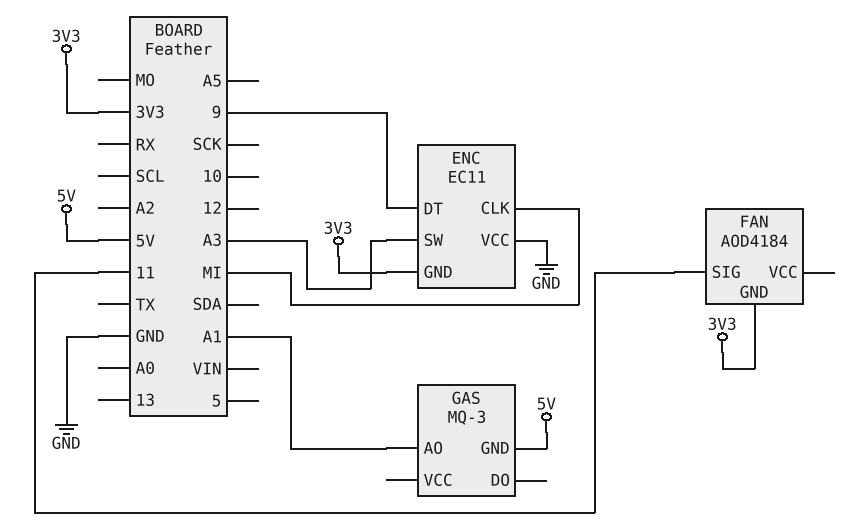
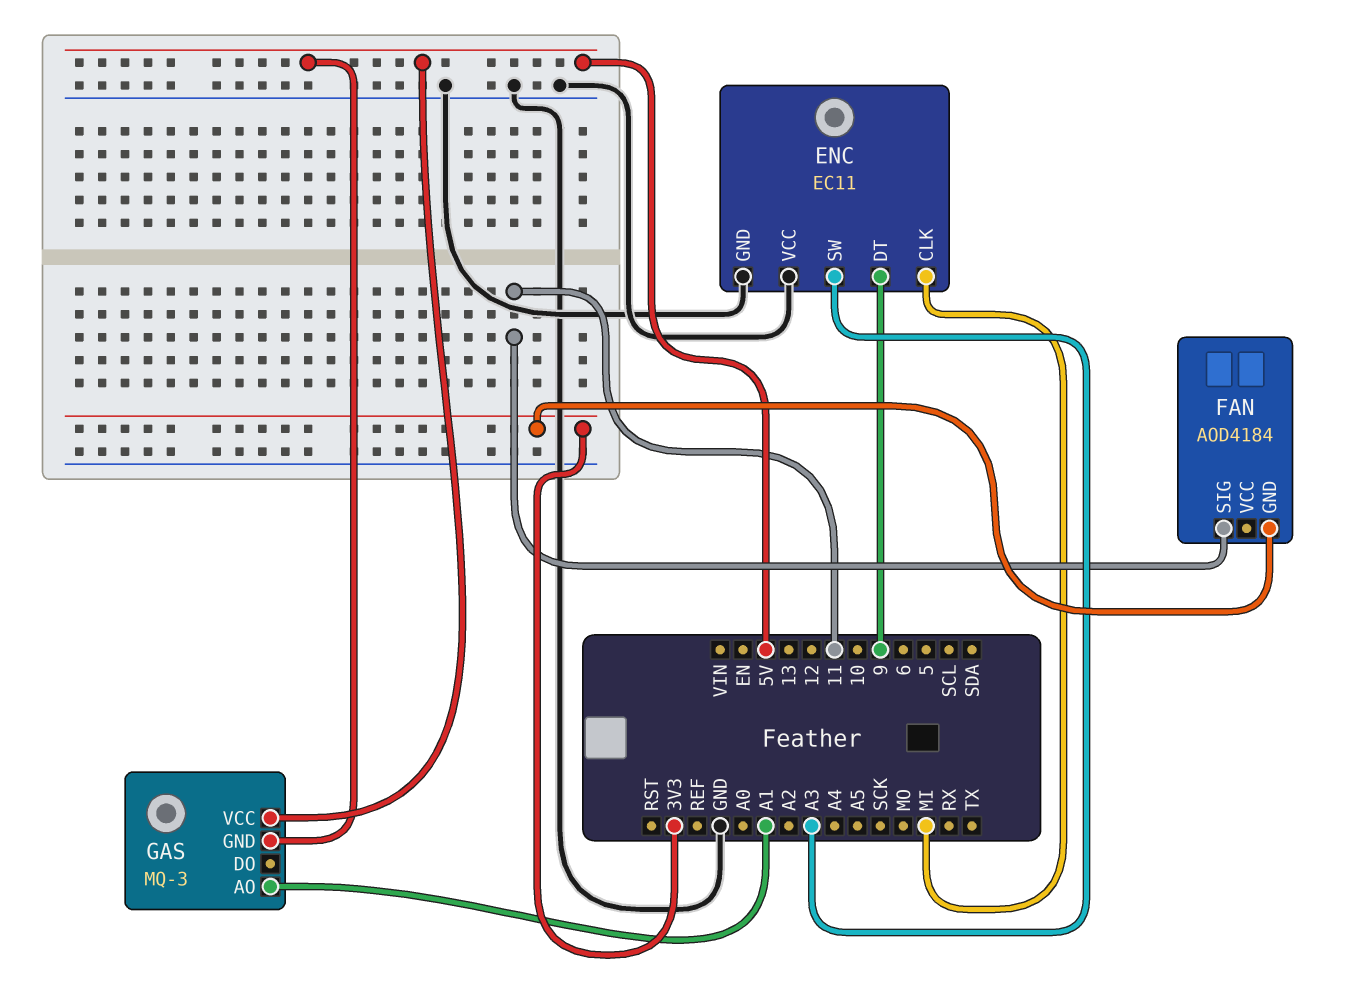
ENC pin GND: 3V3 -> GND
GAS pin VCC: none -> 5V

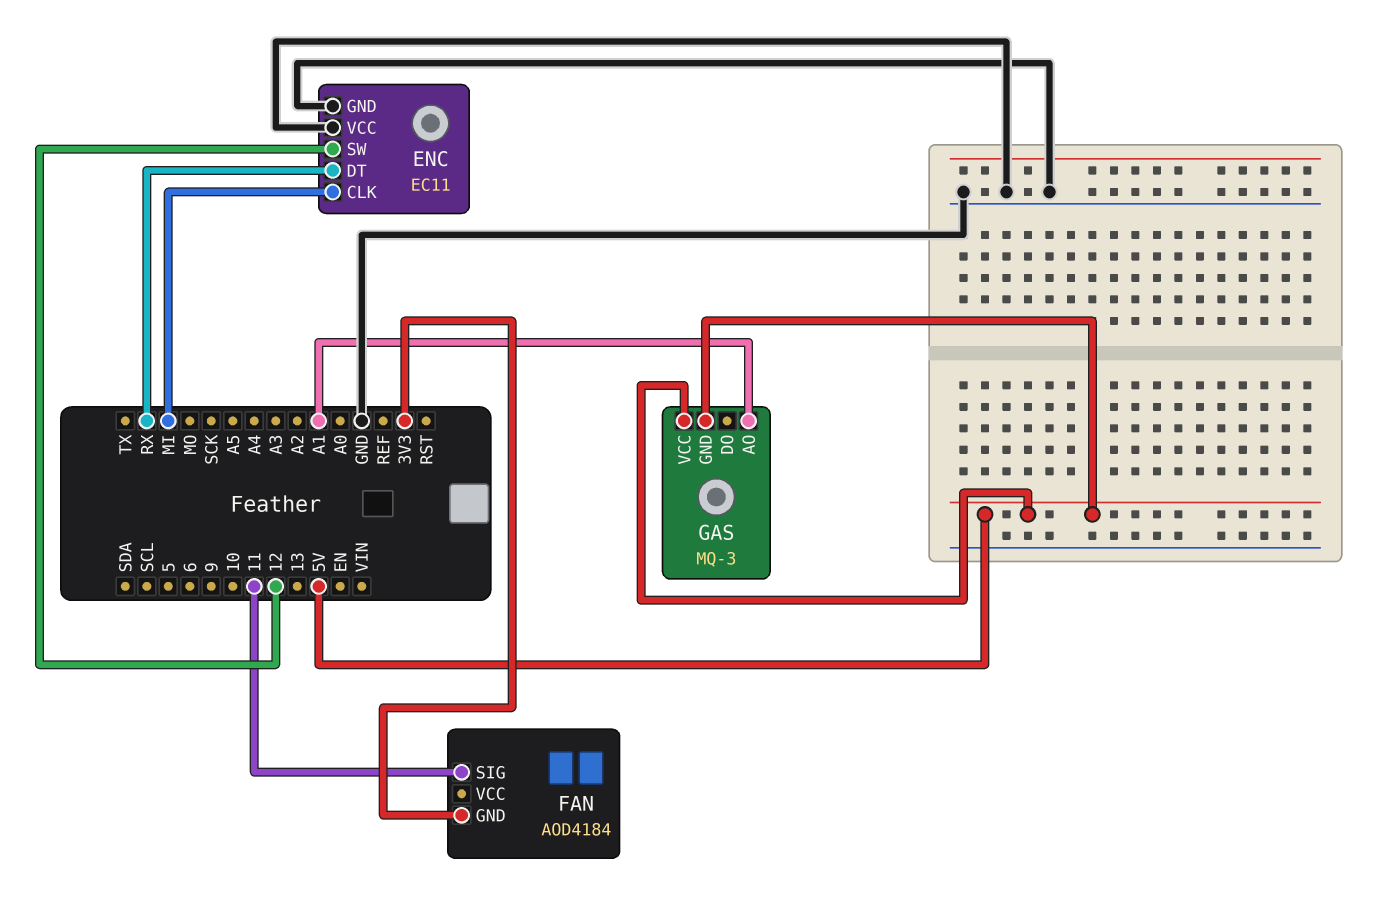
ENC pin DT: 9 -> RX
ENC pin SW: A3 -> 12

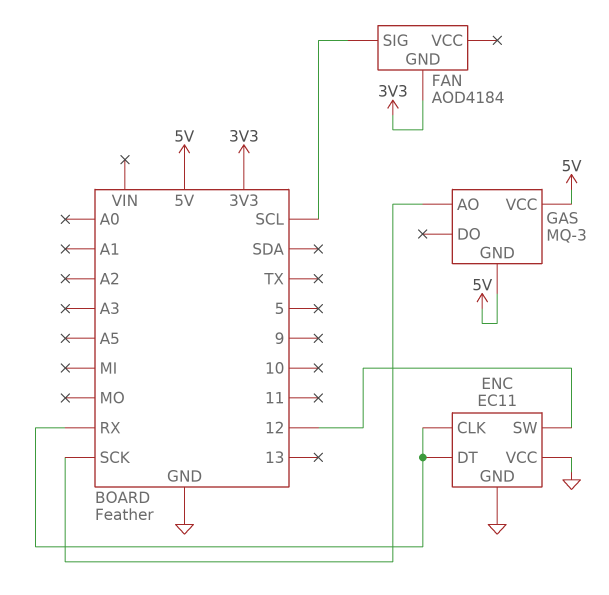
ENC pin CLK: MI -> RX
FAN pin SIG: 11 -> SCL
GAS pin AO: A1 -> SCK

